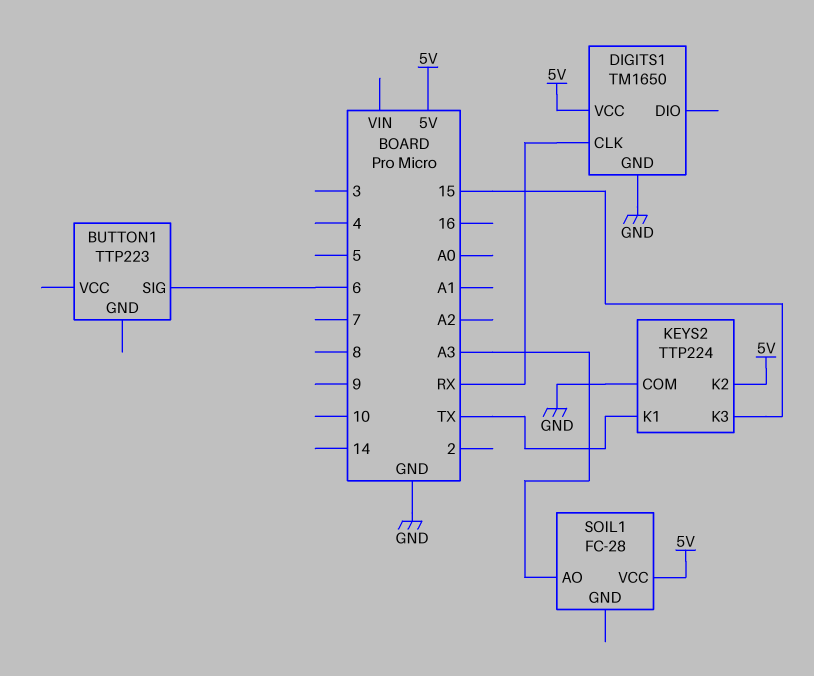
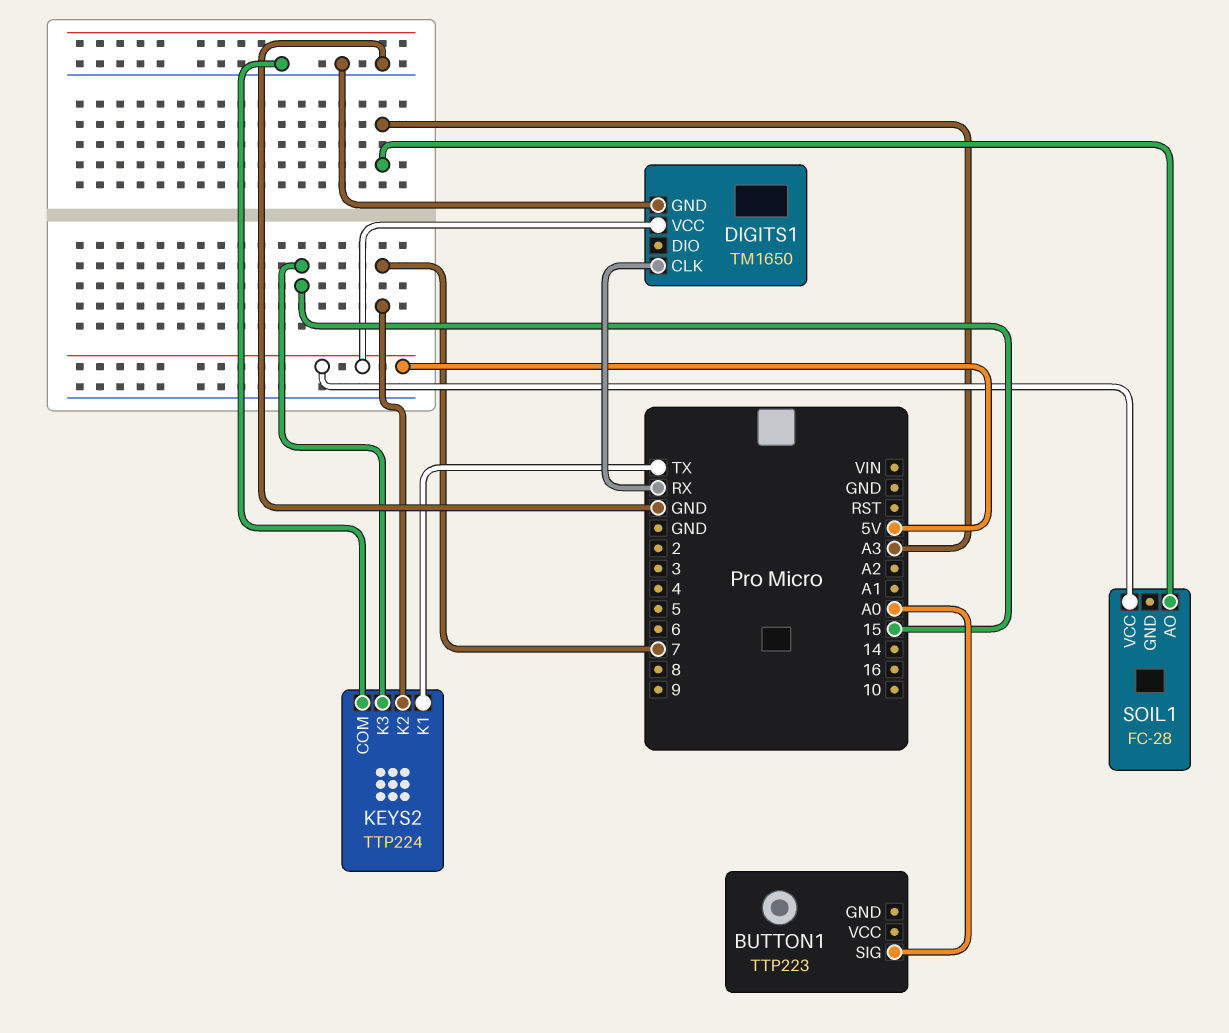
BUTTON1 pin SIG: 6 -> A0
KEYS2 pin K2: 5V -> 7

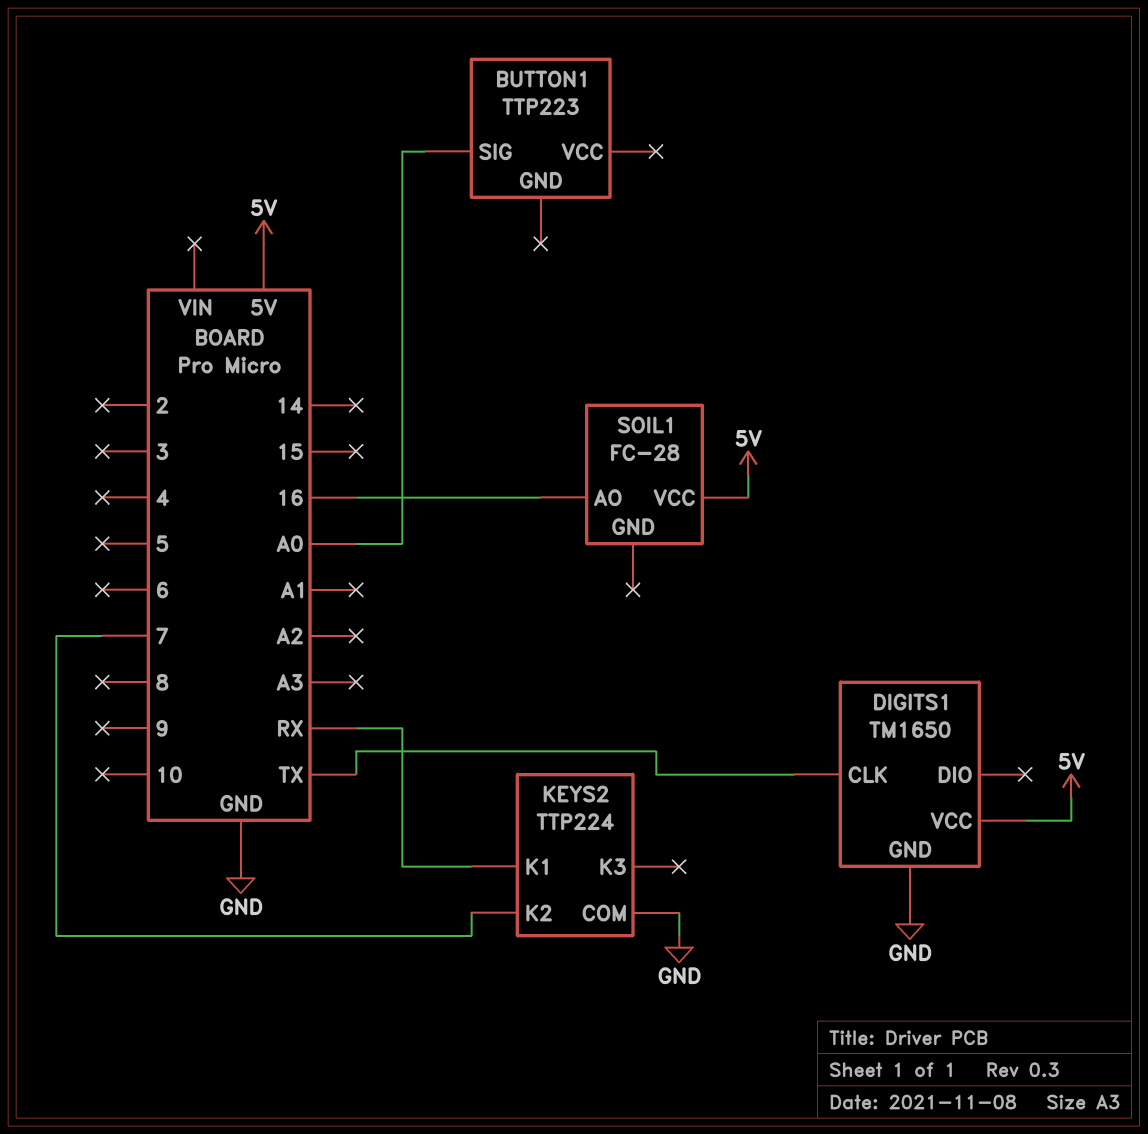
DIGITS1 pin CLK: RX -> TX
KEYS2 pin K1: TX -> RX
KEYS2 pin K3: 15 -> none
SOIL1 pin AO: A3 -> 16

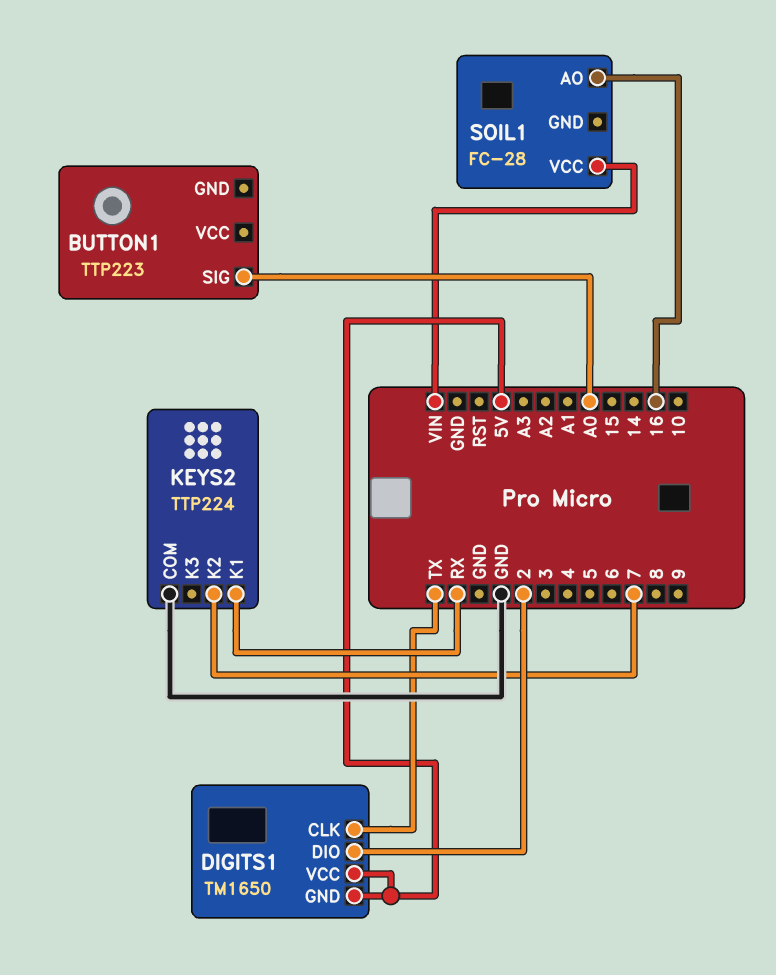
DIGITS1 pin DIO: none -> 2
DIGITS1 pin GND: GND -> 5V
SOIL1 pin VCC: 5V -> VIN

